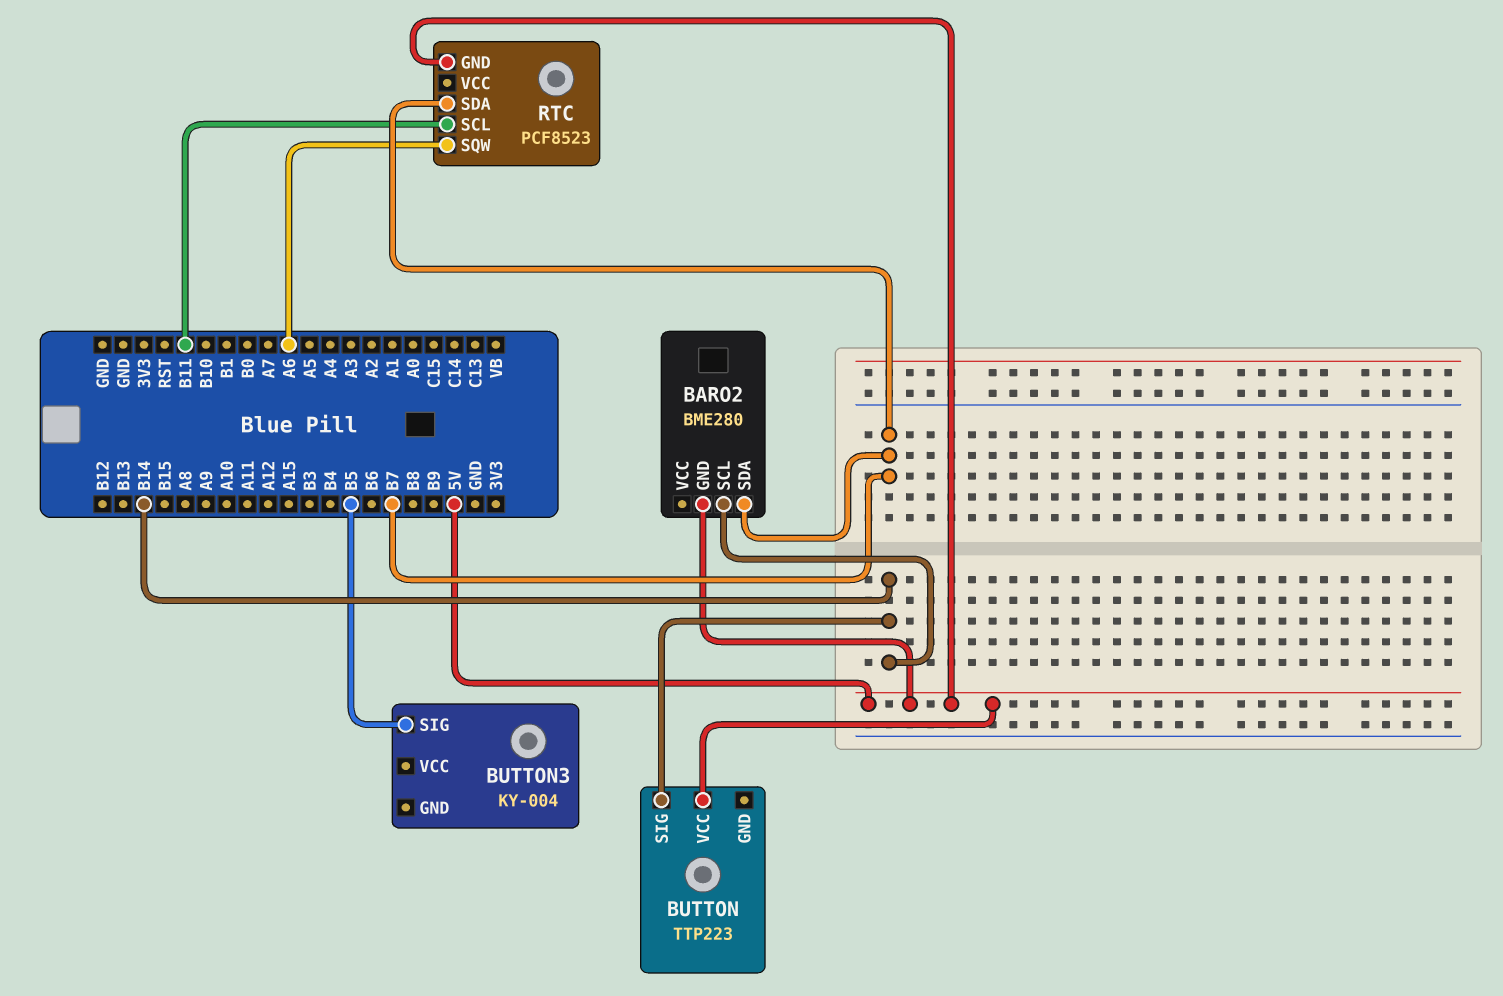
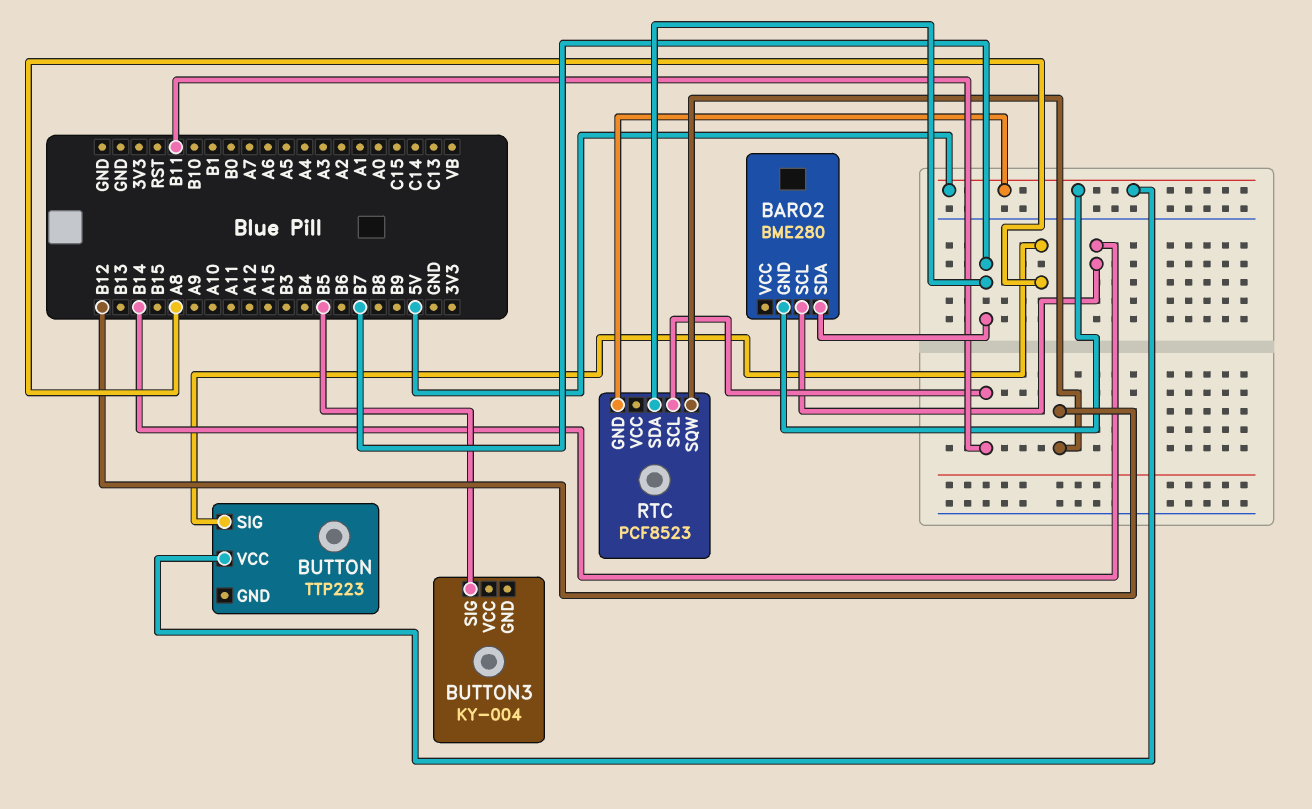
BUTTON pin SIG: B14 -> A8
RTC pin SQW: A6 -> B12

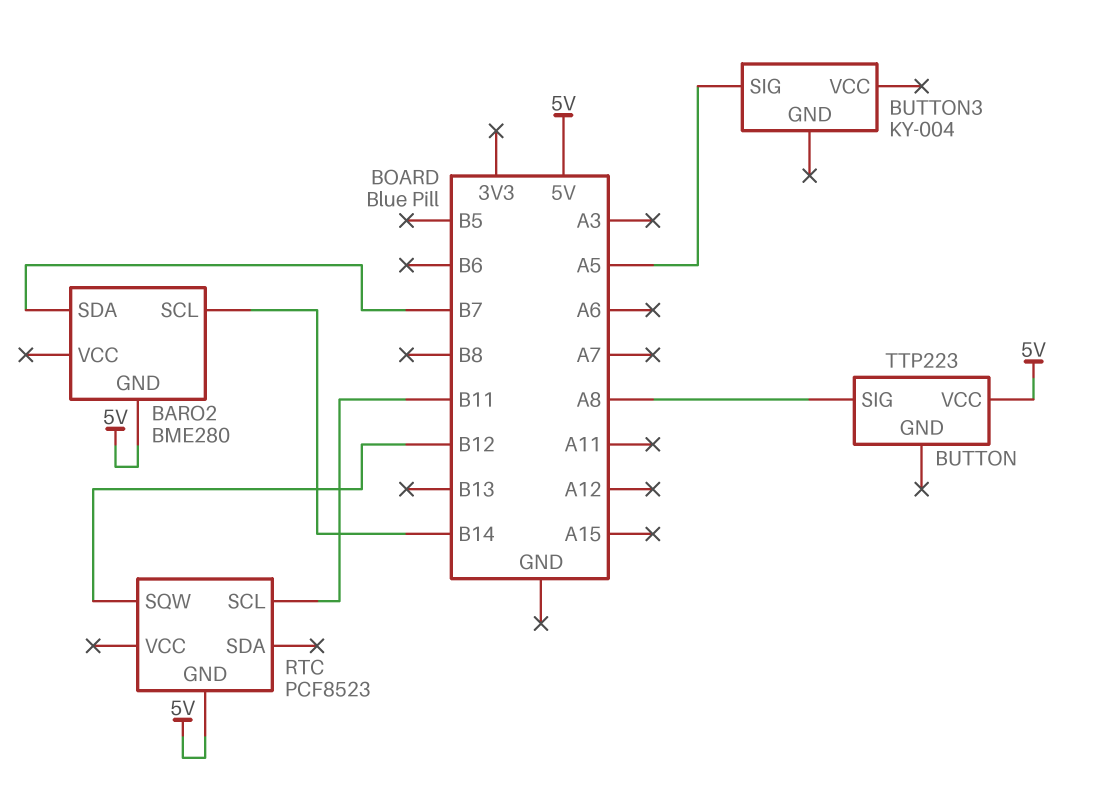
BUTTON3 pin SIG: B5 -> A5
RTC pin SDA: B7 -> none

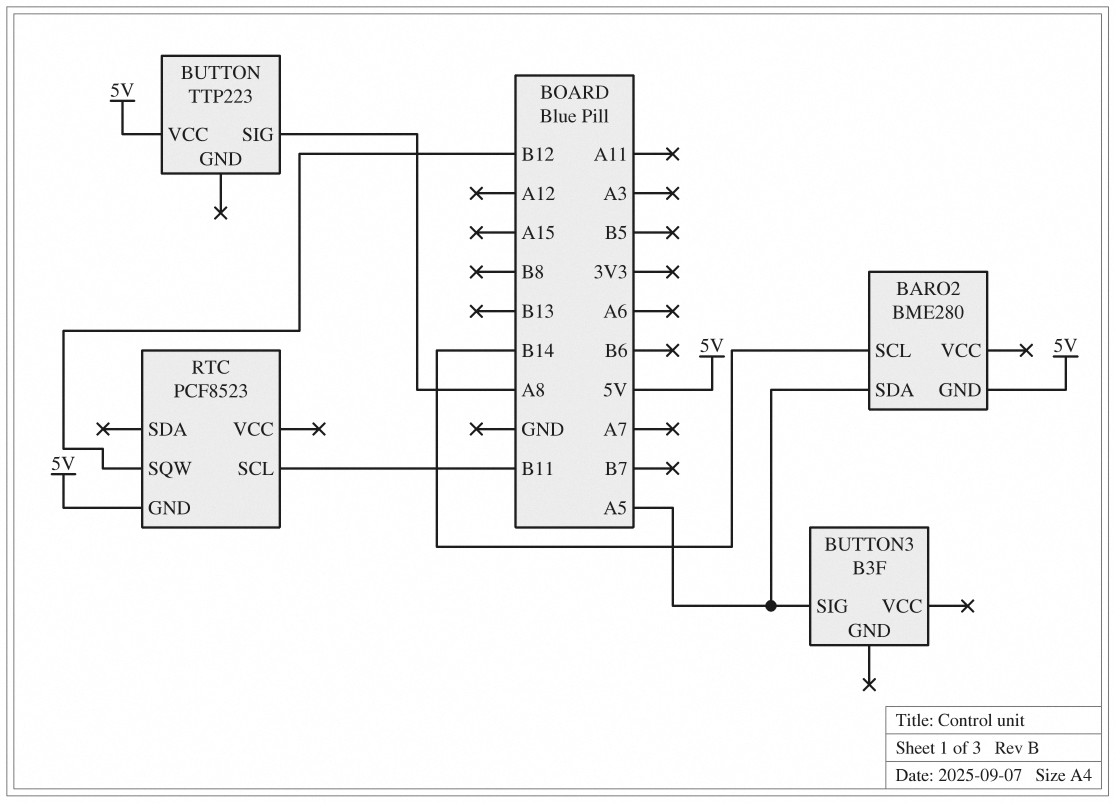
BARO2 pin SDA: B7 -> A5
BUTTON3: KY-004 -> B3F

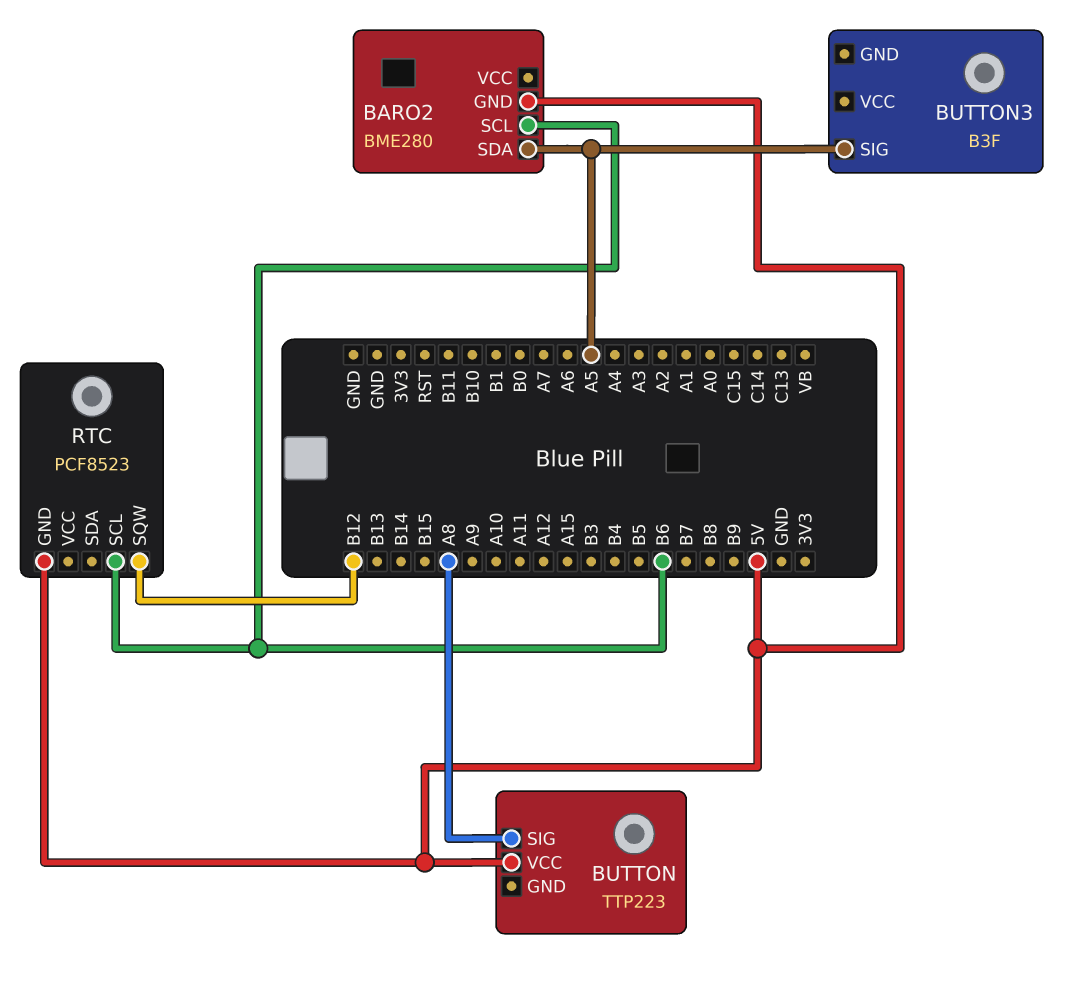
BARO2 pin SCL: B14 -> B6
RTC pin SCL: B11 -> B6

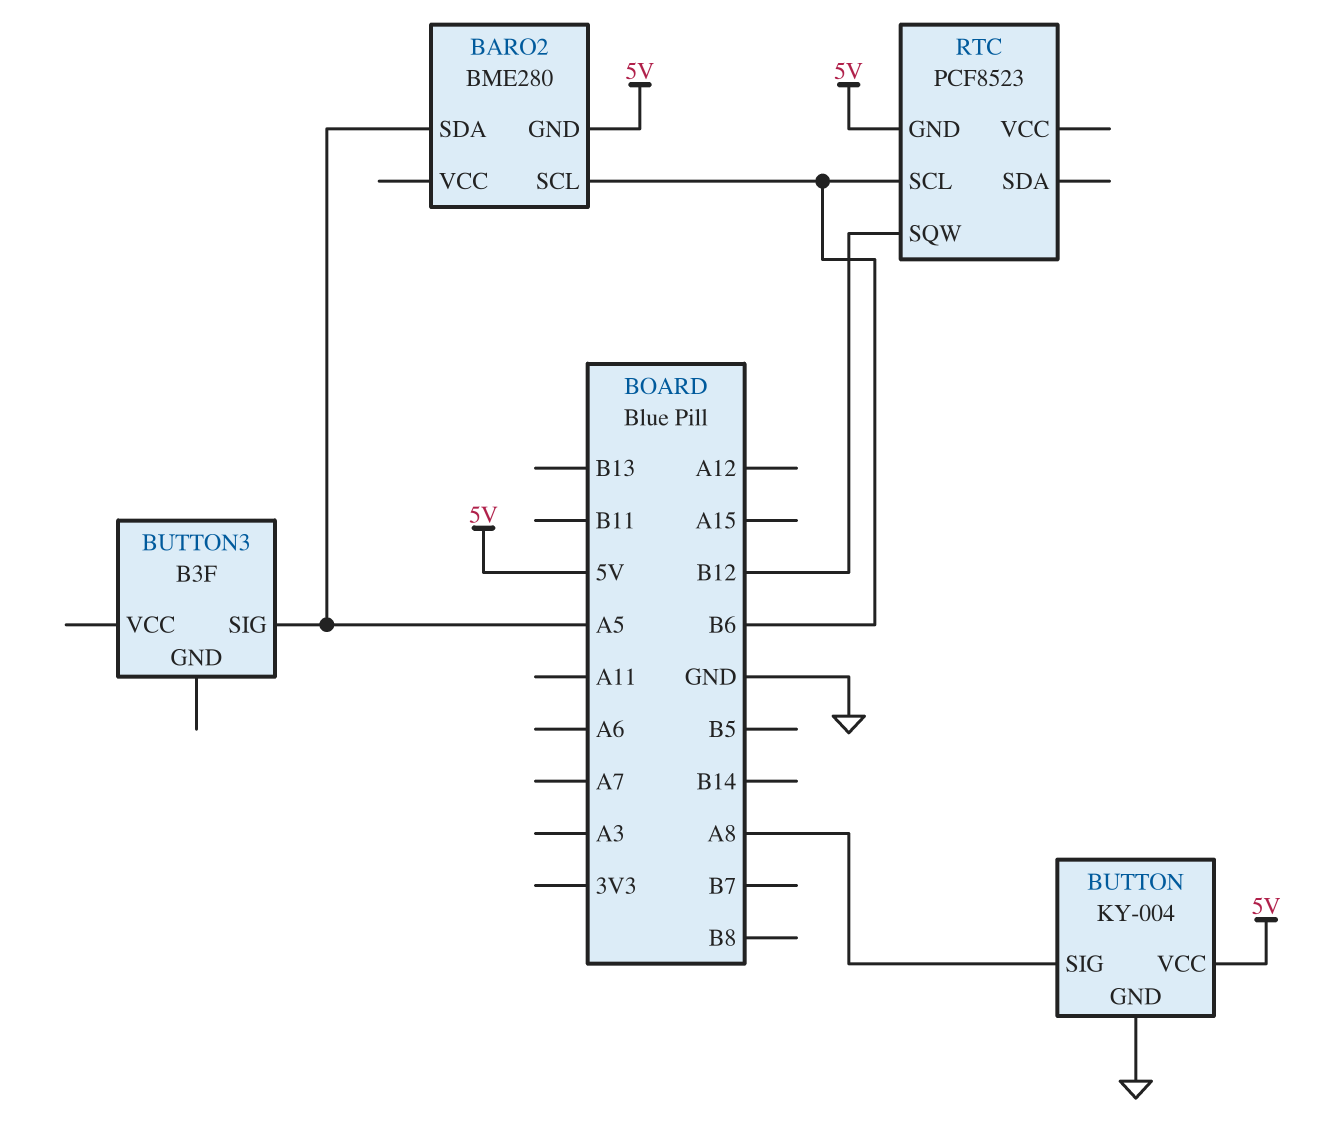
BUTTON: TTP223 -> KY-004
BUTTON pin GND: none -> GND

